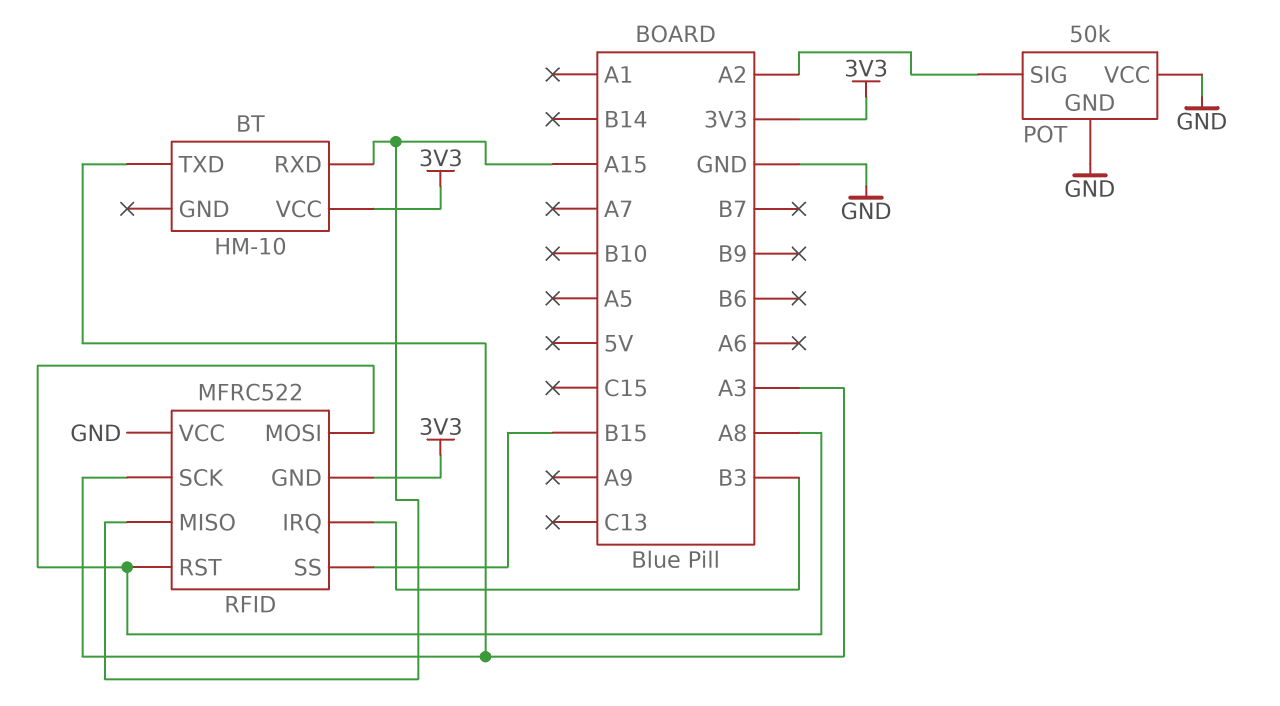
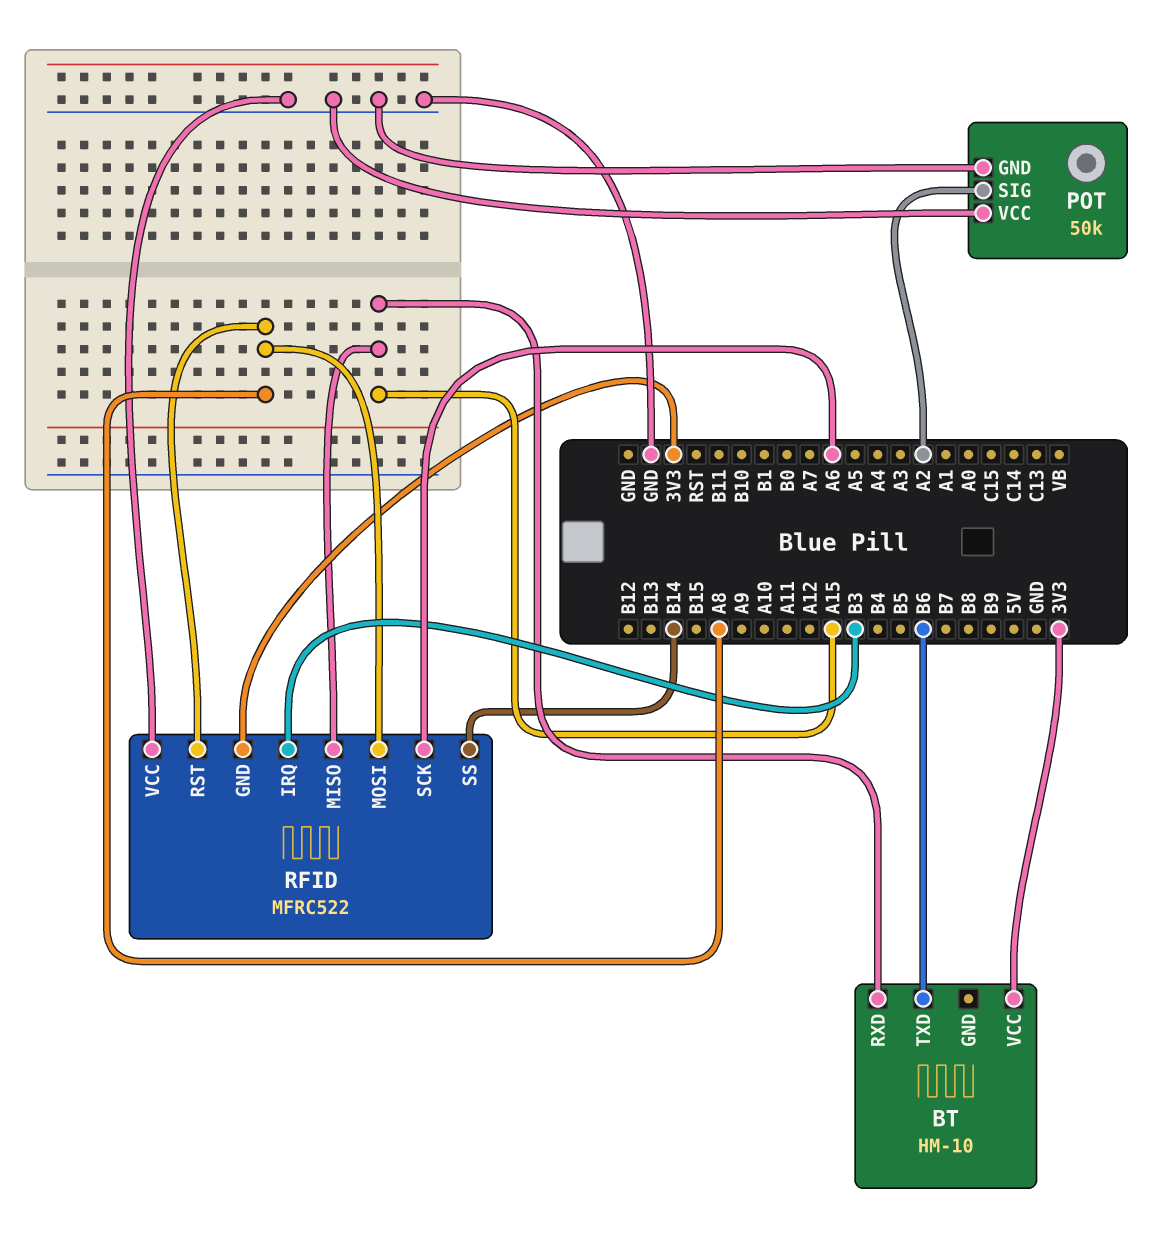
BT pin TXD: A3 -> B6
RFID pin SCK: A3 -> A6
RFID pin SS: B15 -> B14

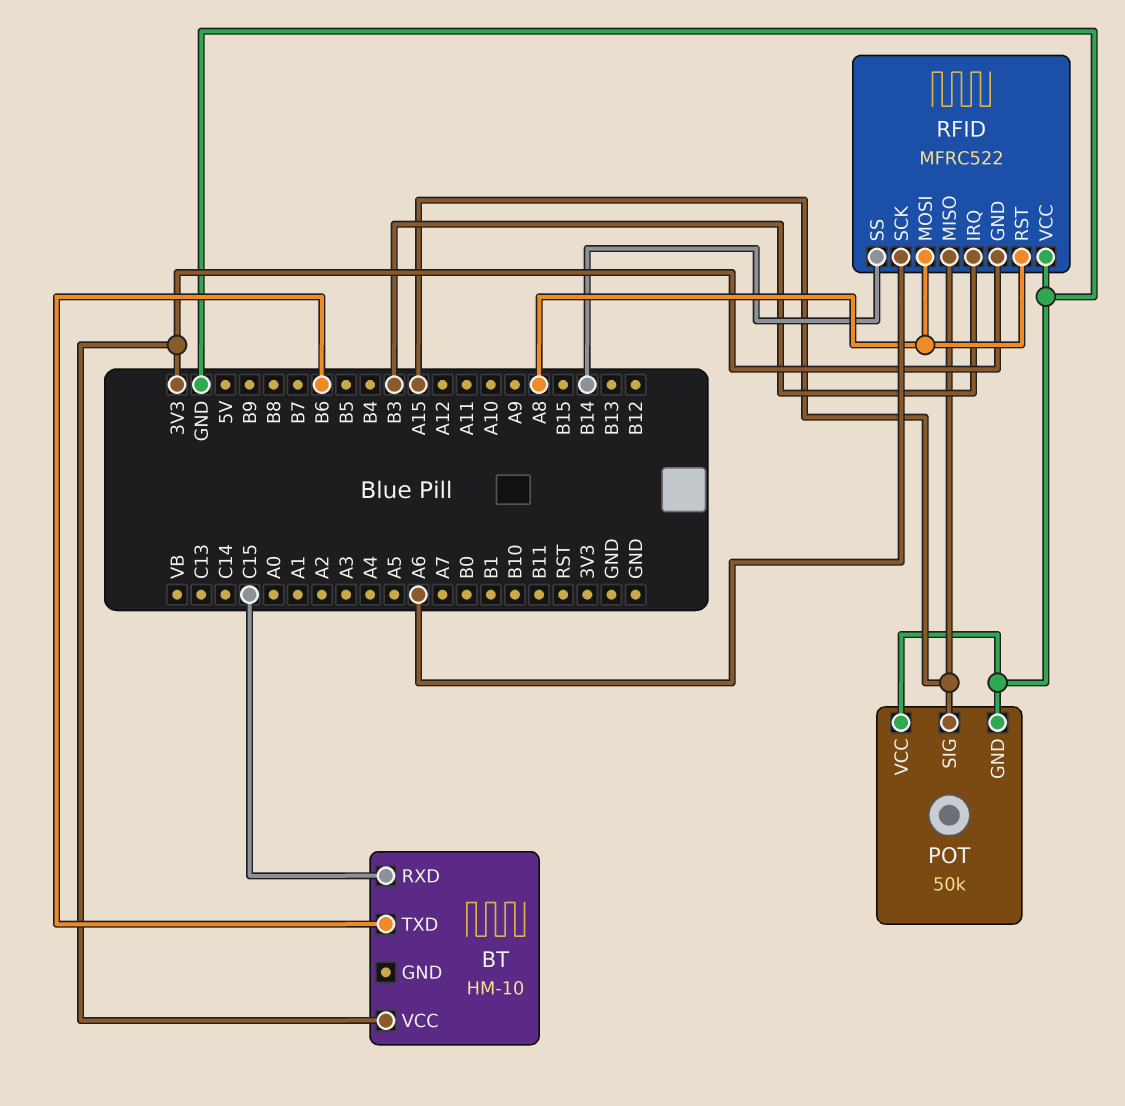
BT pin RXD: A15 -> C15
POT pin SIG: A2 -> A15

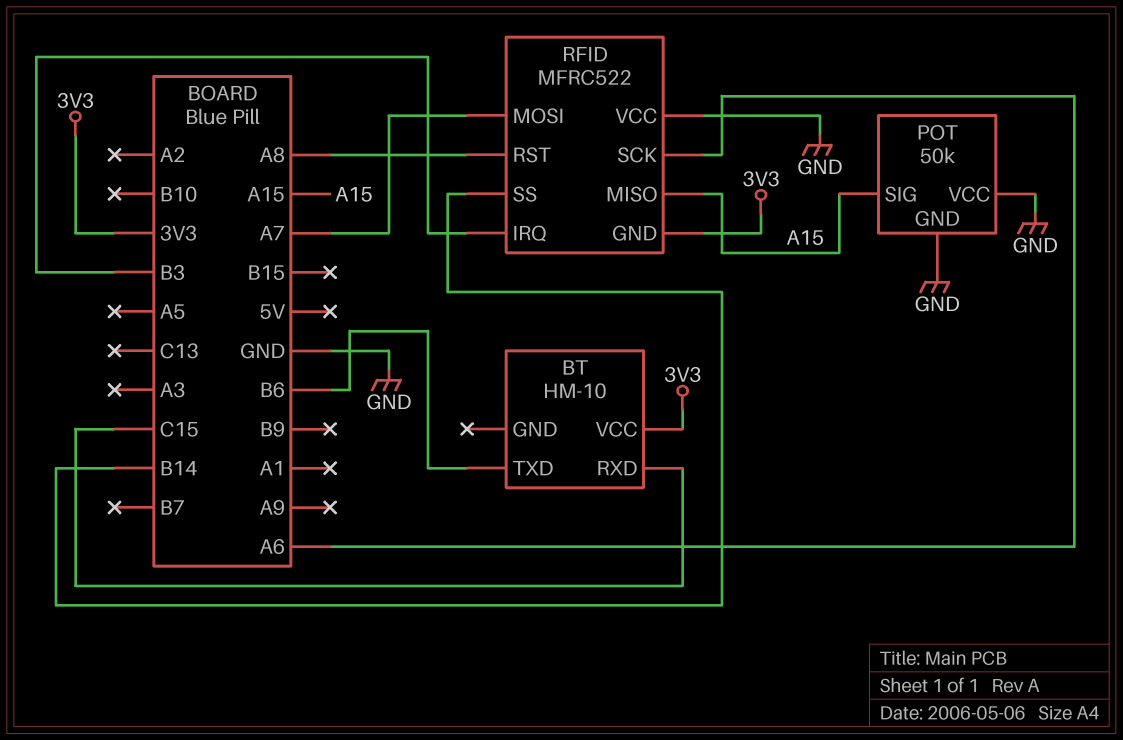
RFID pin MOSI: A8 -> A7

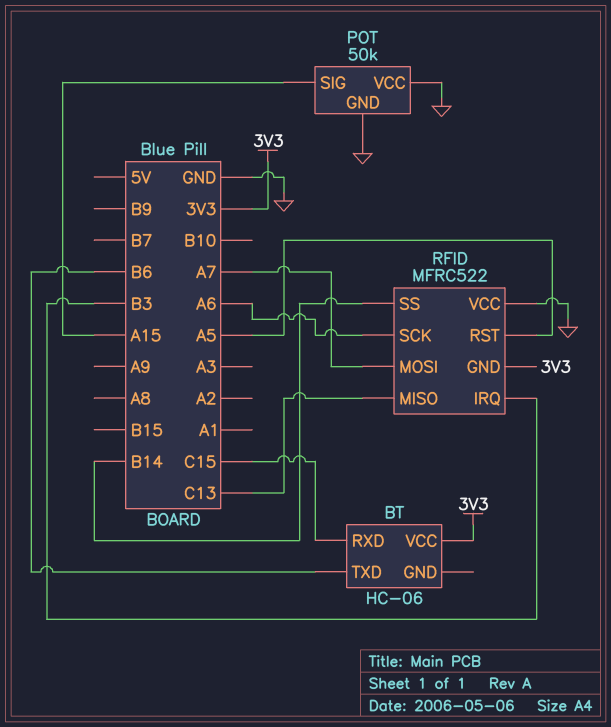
BT: HM-10 -> HC-06
RFID pin MISO: A15 -> C13
RFID pin RST: A8 -> A5

